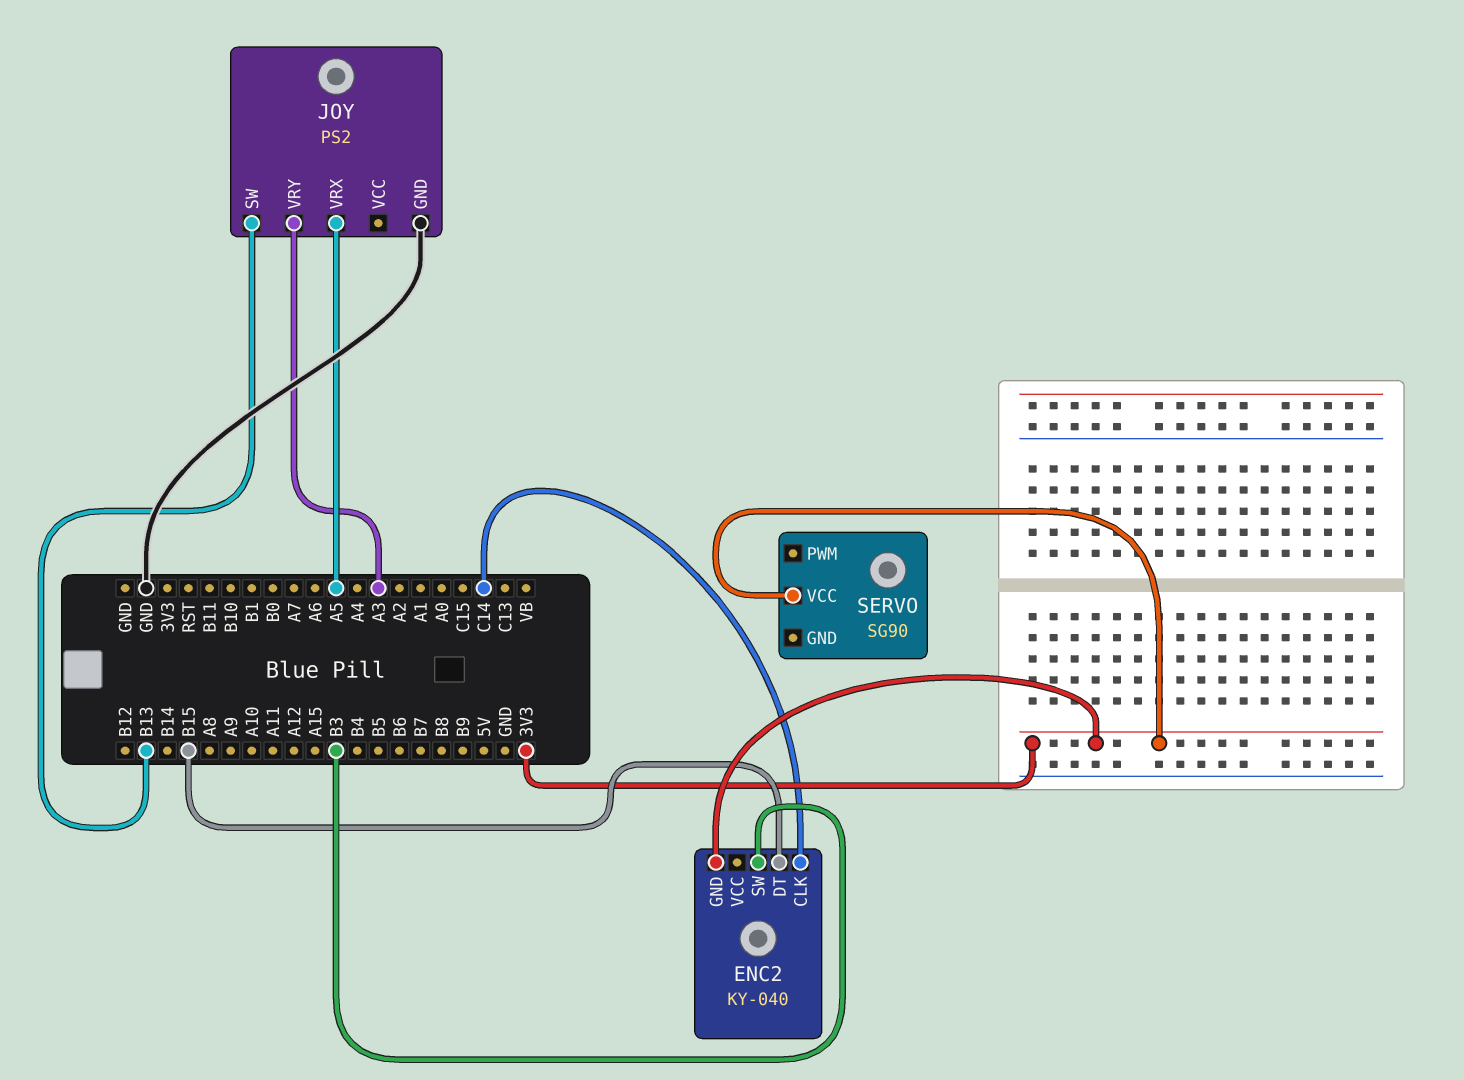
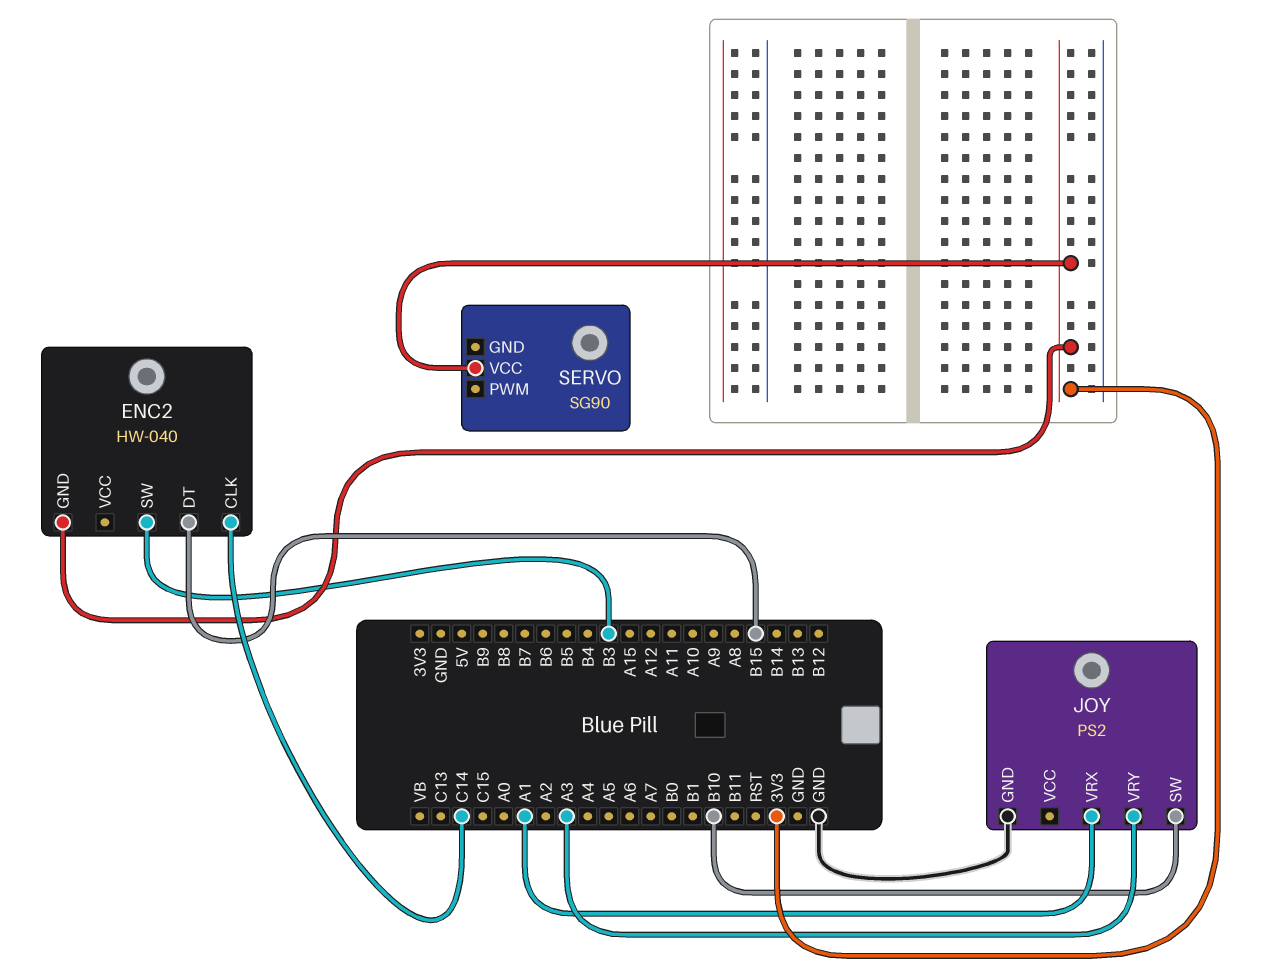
ENC2: KY-040 -> HW-040
JOY pin SW: B13 -> B10
JOY pin VRX: A5 -> A1

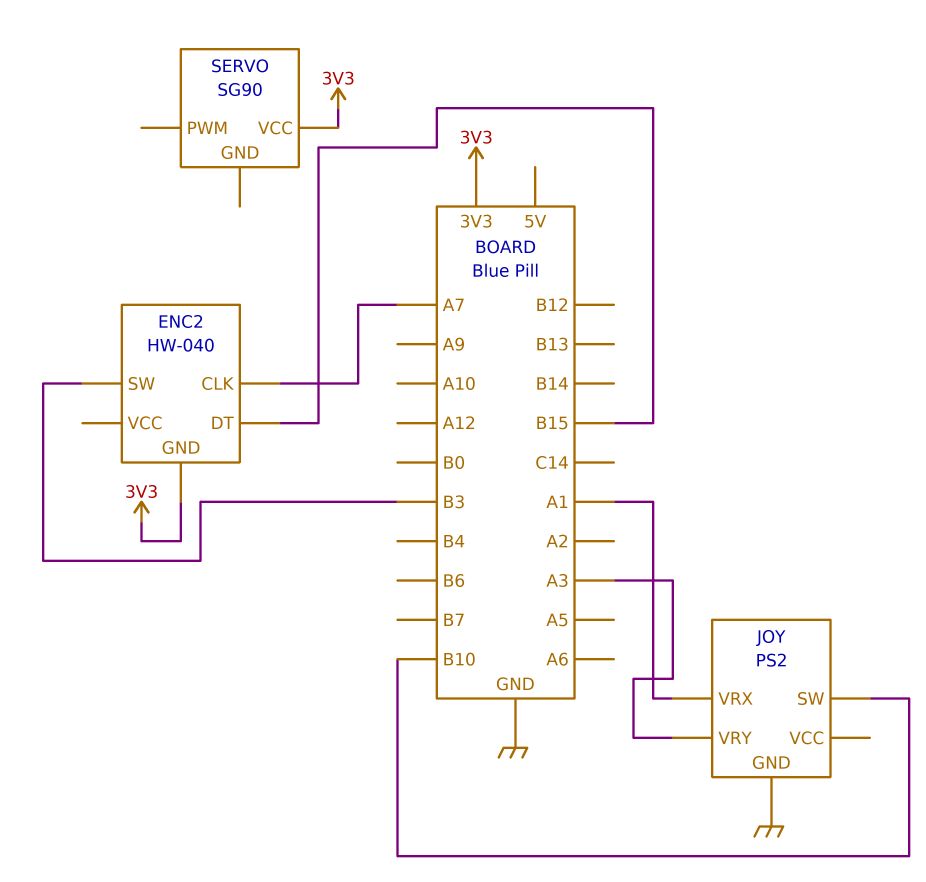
ENC2 pin CLK: C14 -> A7

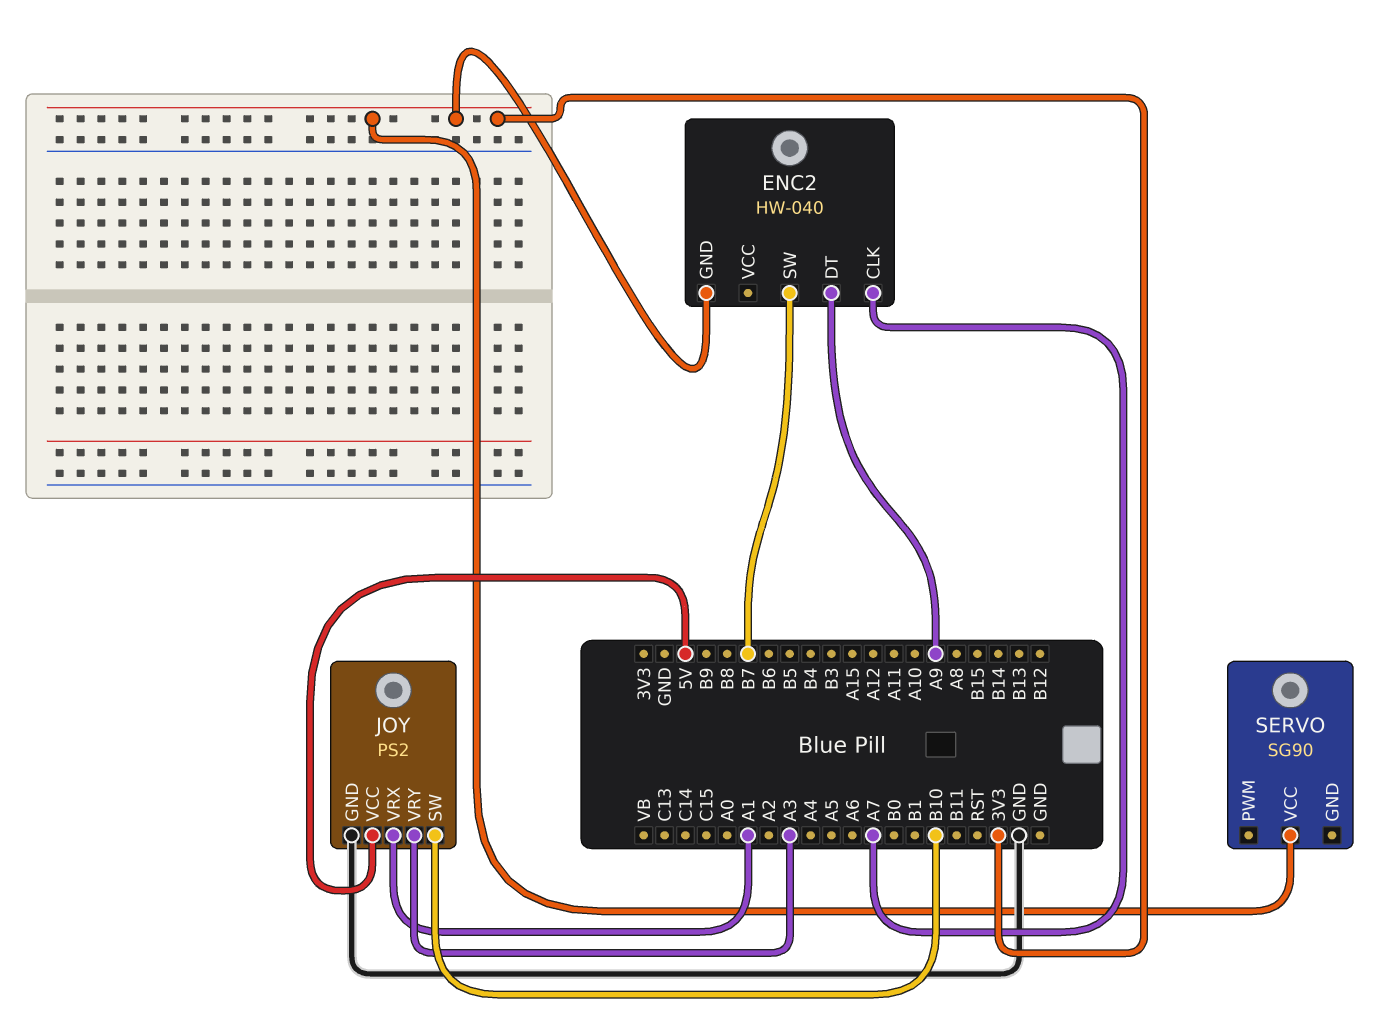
ENC2 pin DT: B15 -> A9
ENC2 pin SW: B3 -> B7
JOY pin VCC: none -> 5V

